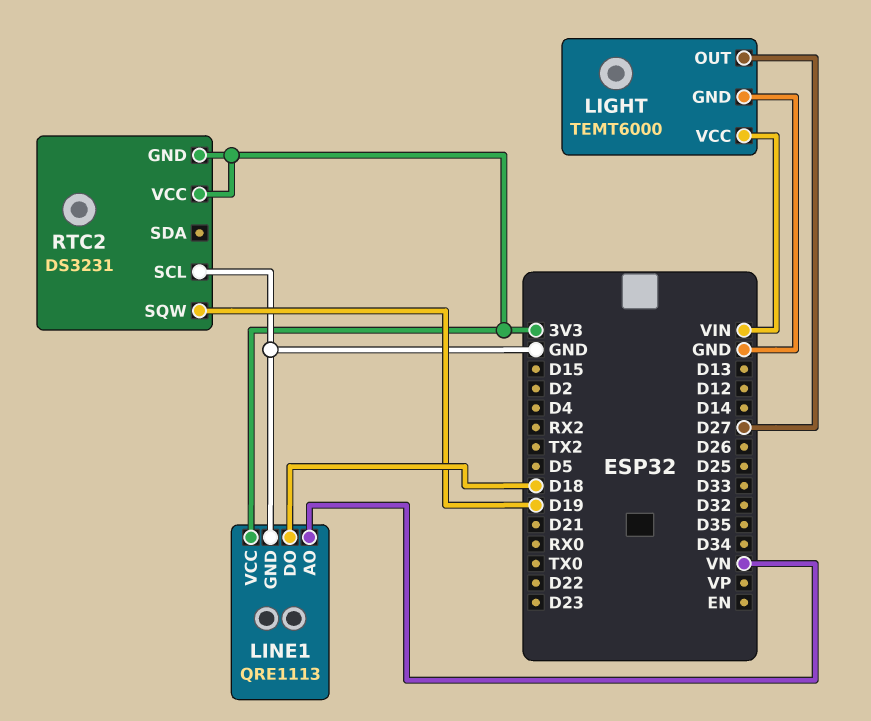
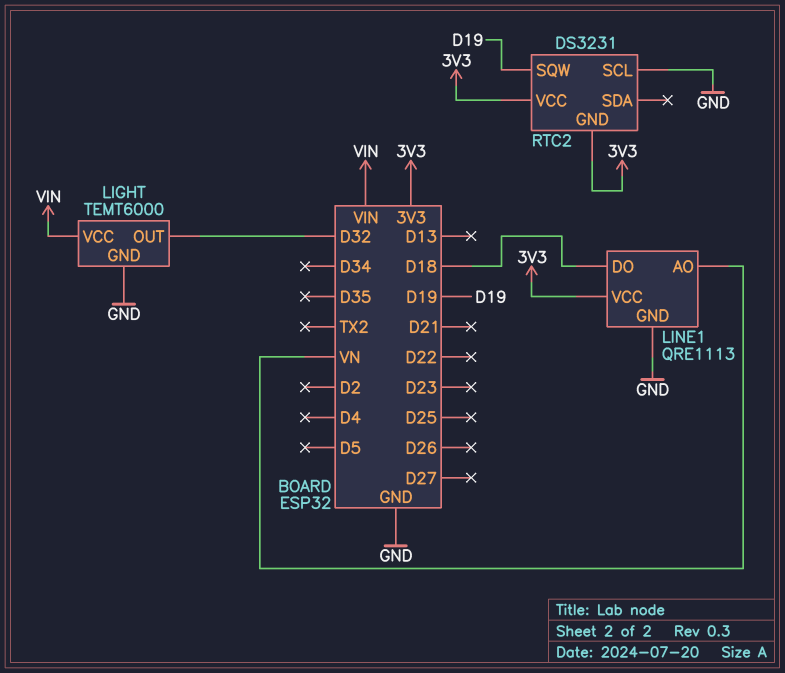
LIGHT pin OUT: D27 -> D32

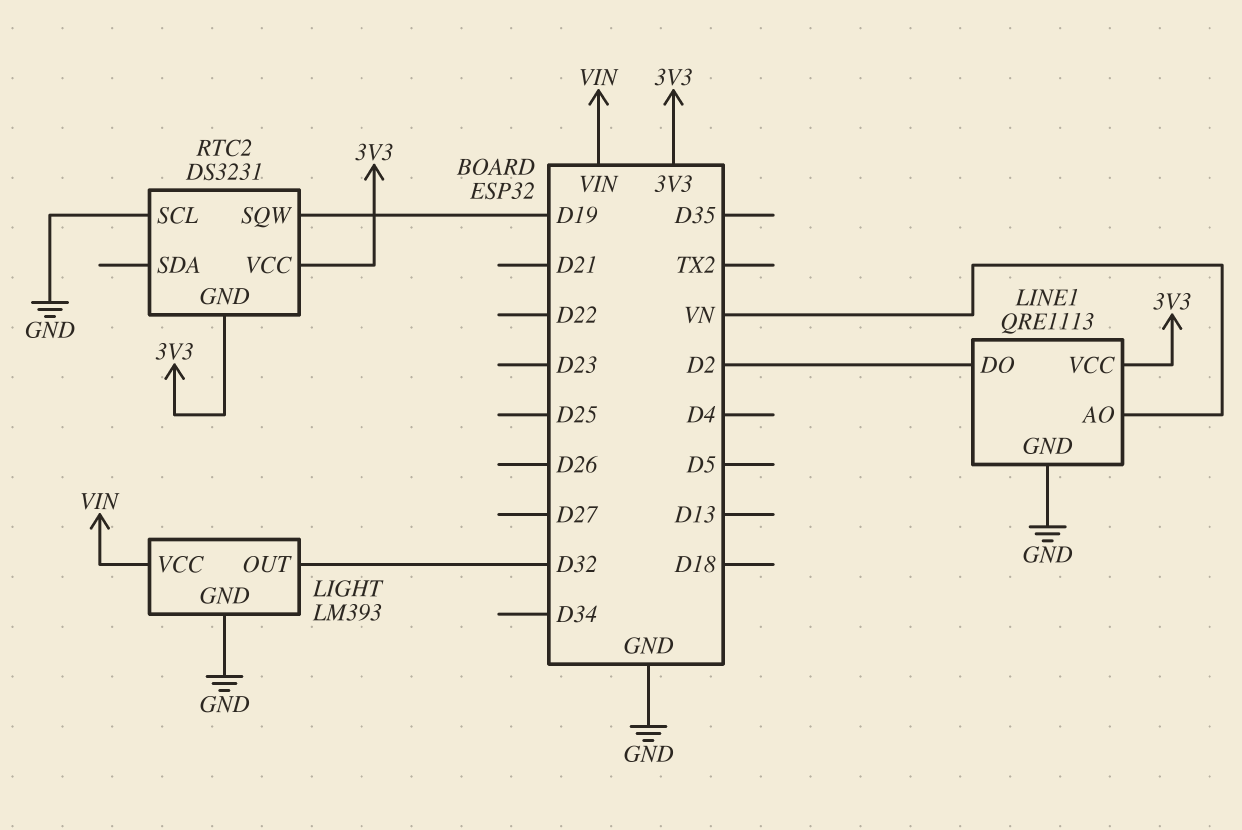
LIGHT: TEMT6000 -> LM393
LINE1 pin DO: D18 -> D2

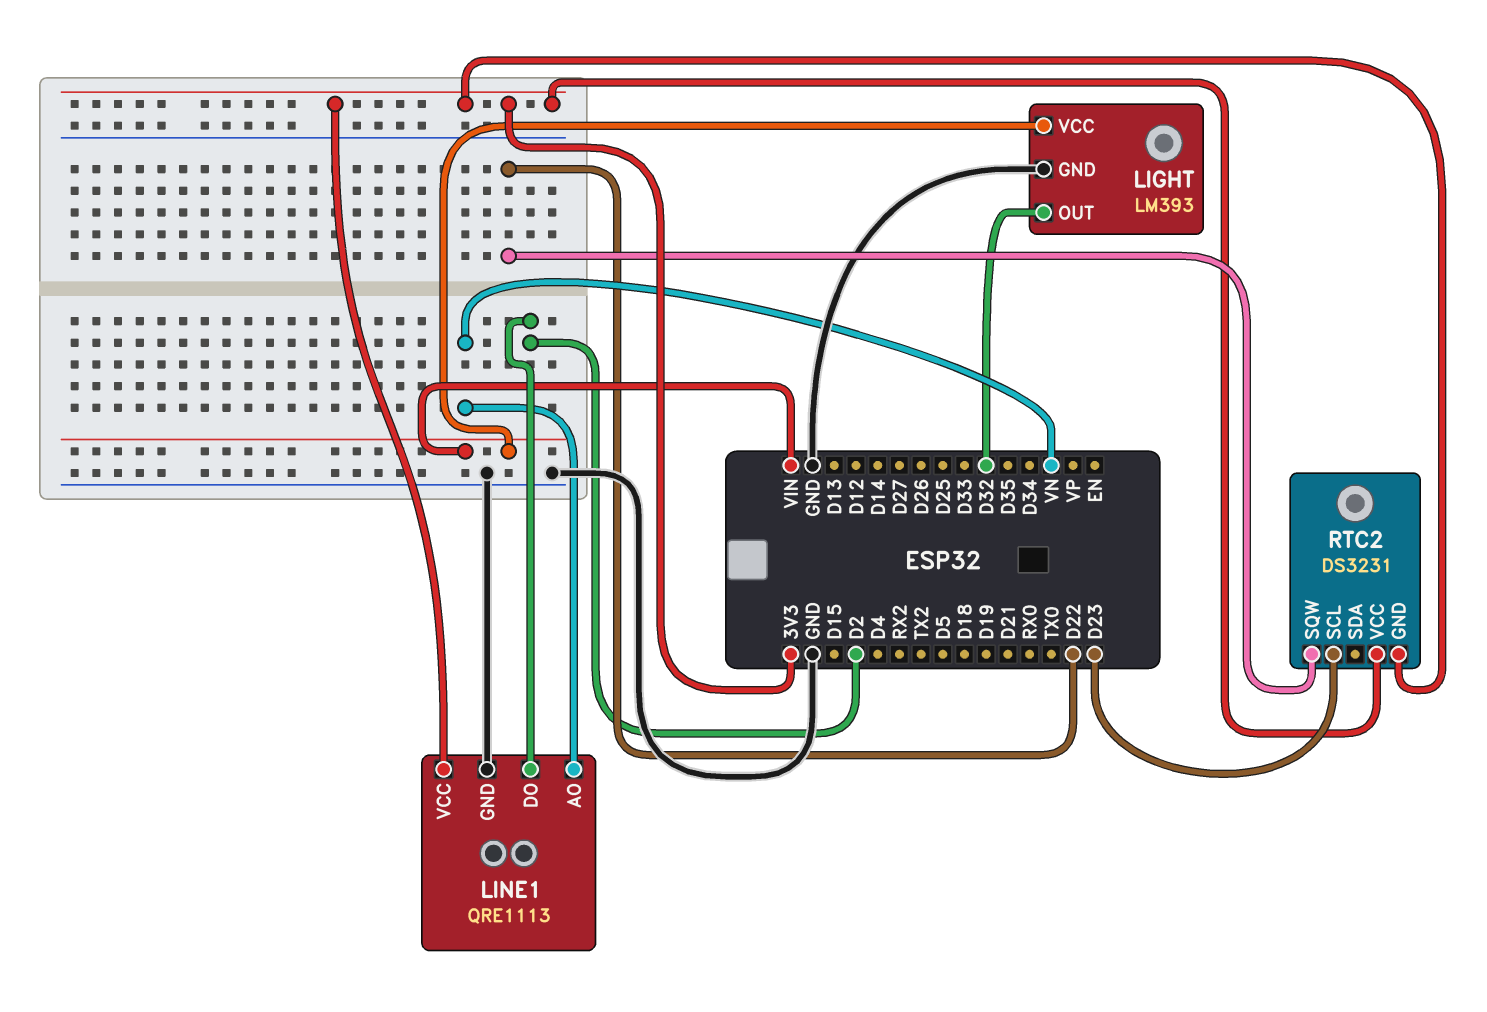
RTC2 pin SCL: GND -> D23
RTC2 pin SQW: D19 -> D22

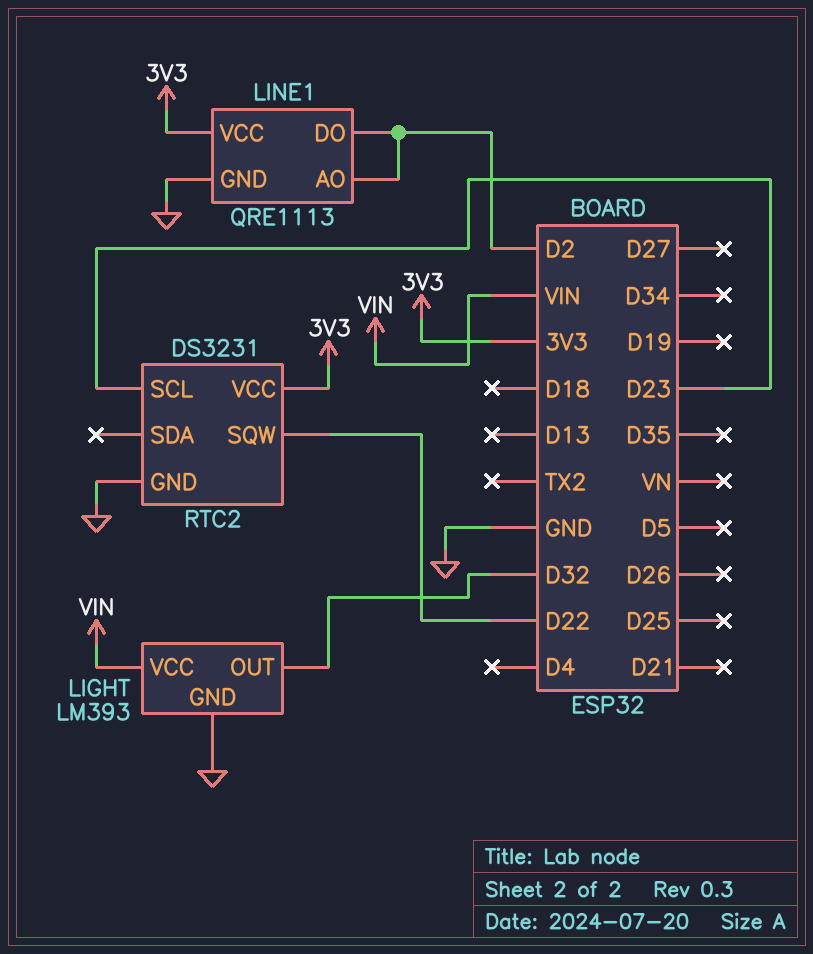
LINE1 pin AO: VN -> D2
RTC2 pin GND: 3V3 -> GND

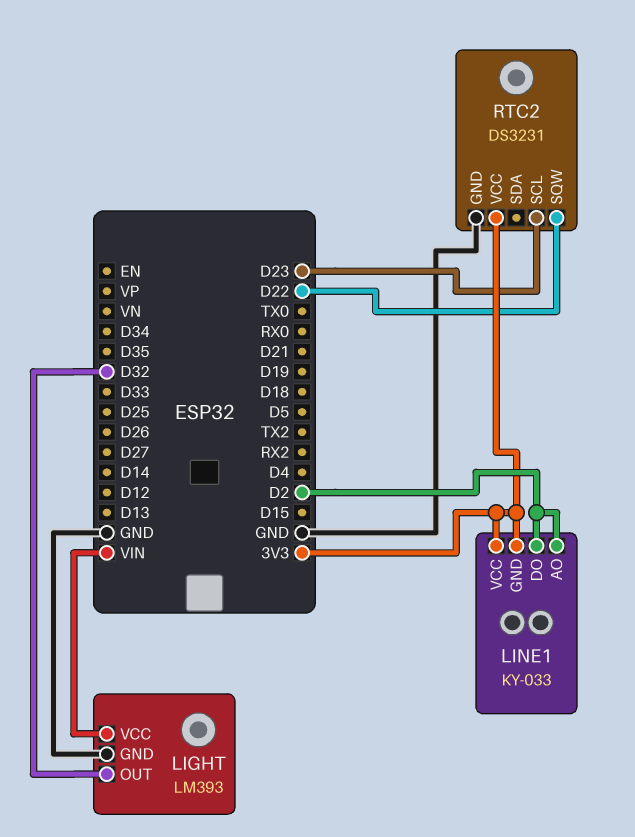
LINE1: QRE1113 -> KY-033
LINE1 pin GND: GND -> 3V3

